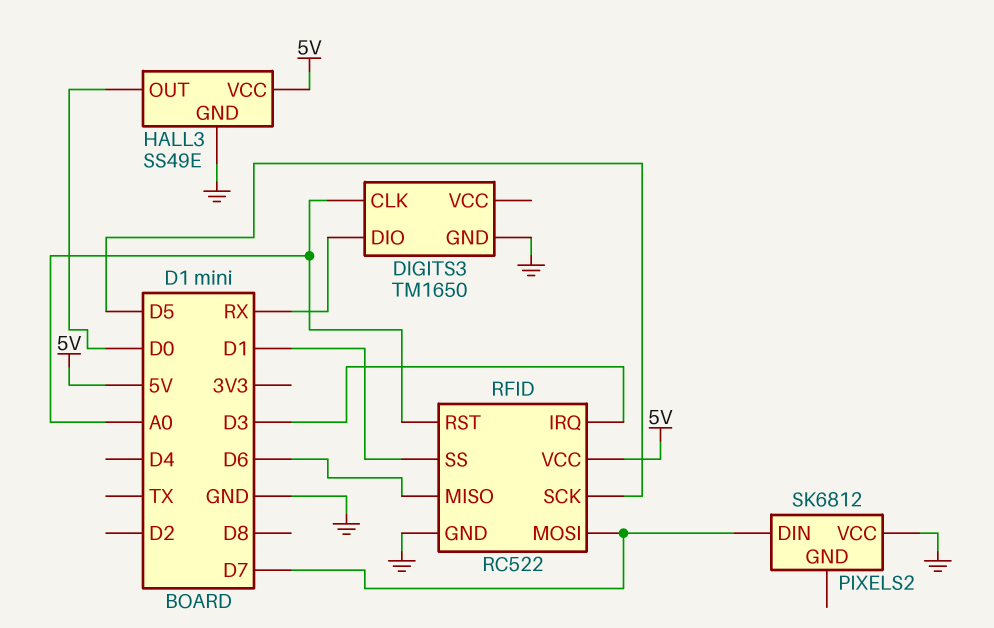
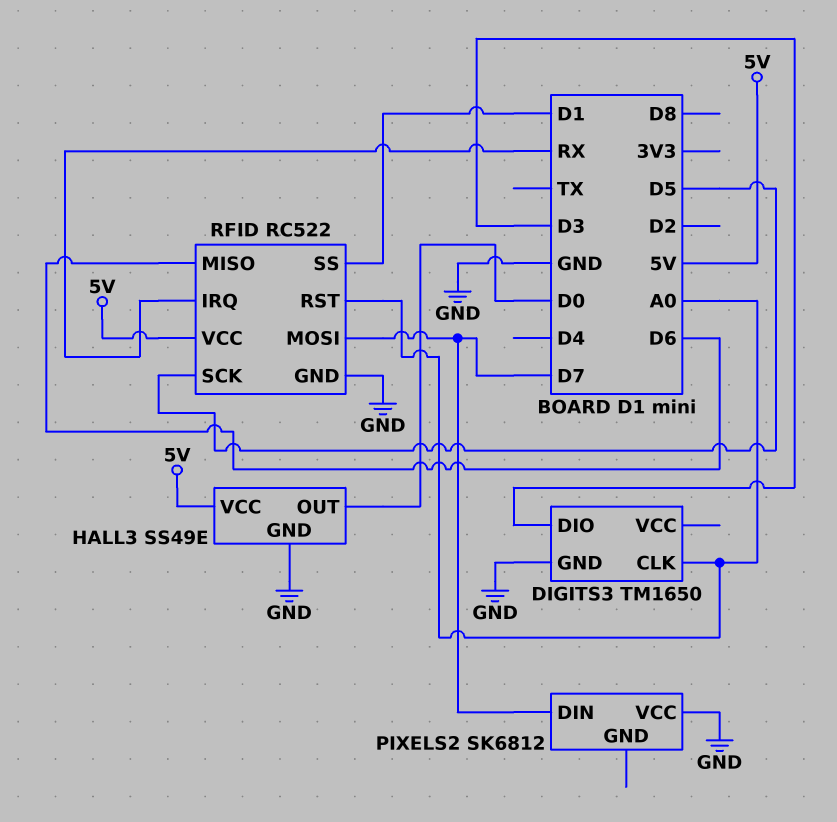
DIGITS3 pin DIO: RX -> D3
RFID pin IRQ: D3 -> RX

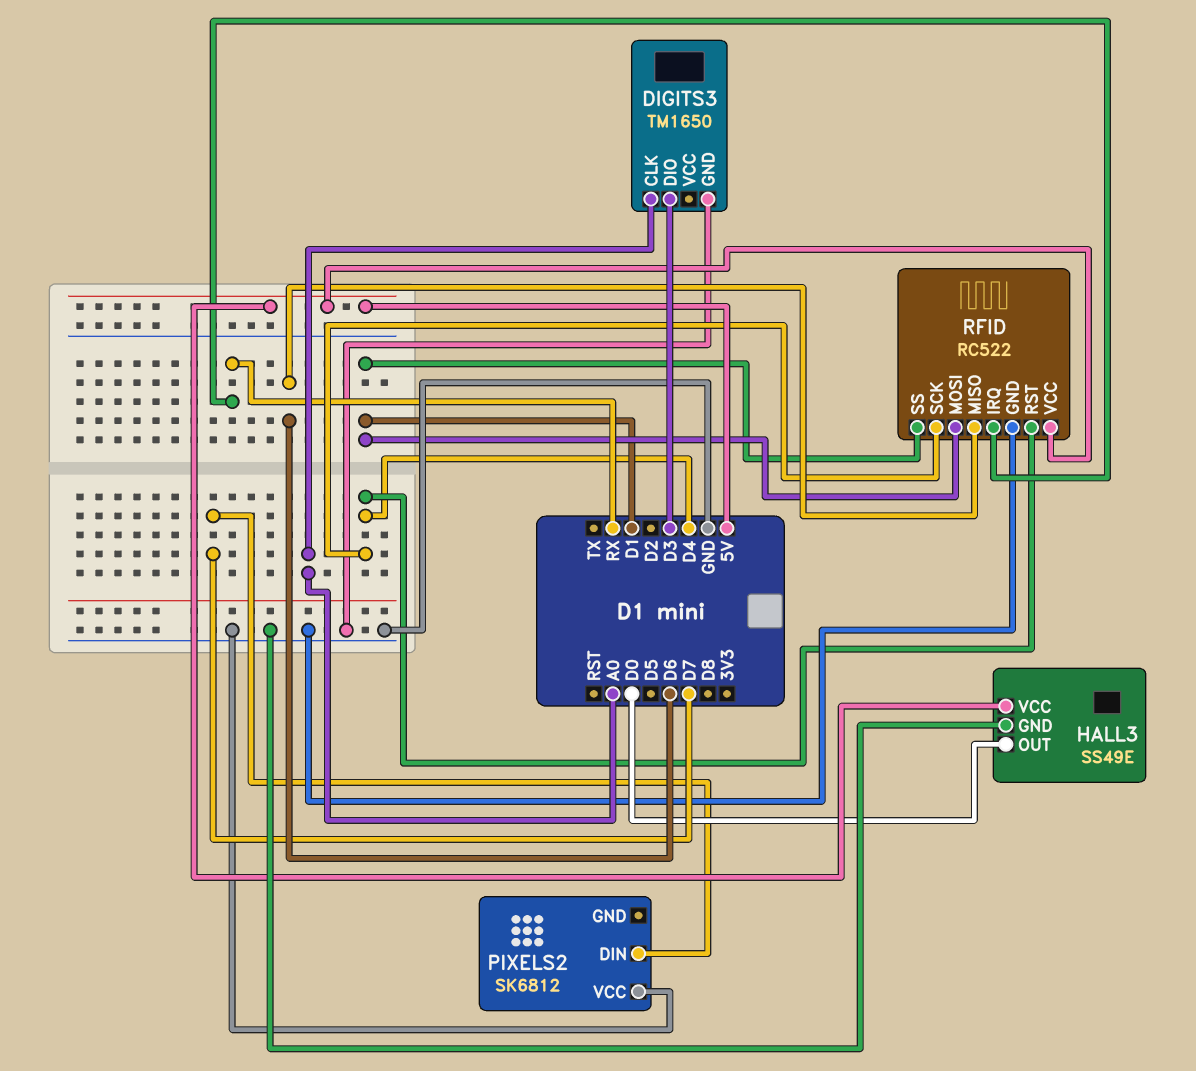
RFID pin MOSI: D7 -> D1
RFID pin RST: A0 -> D4
RFID pin SCK: D5 -> D4

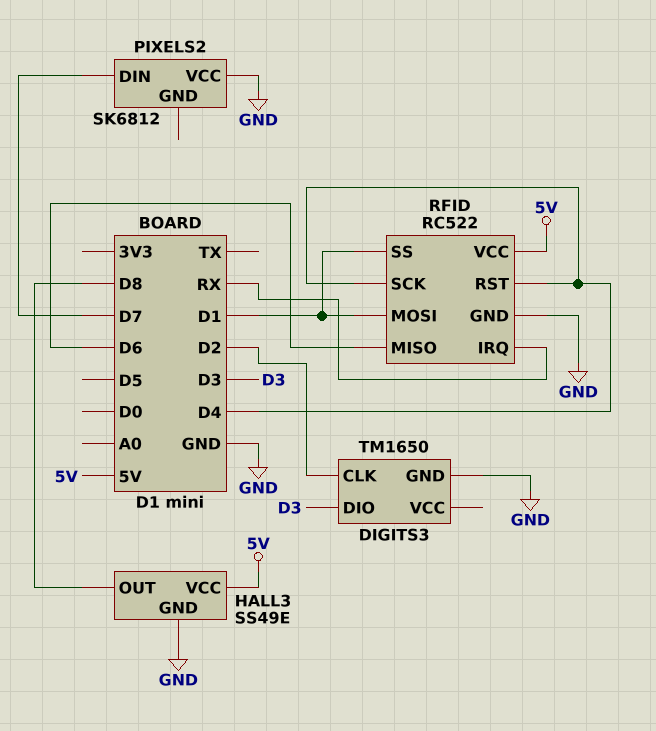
DIGITS3 pin CLK: A0 -> D2
HALL3 pin OUT: D0 -> D8

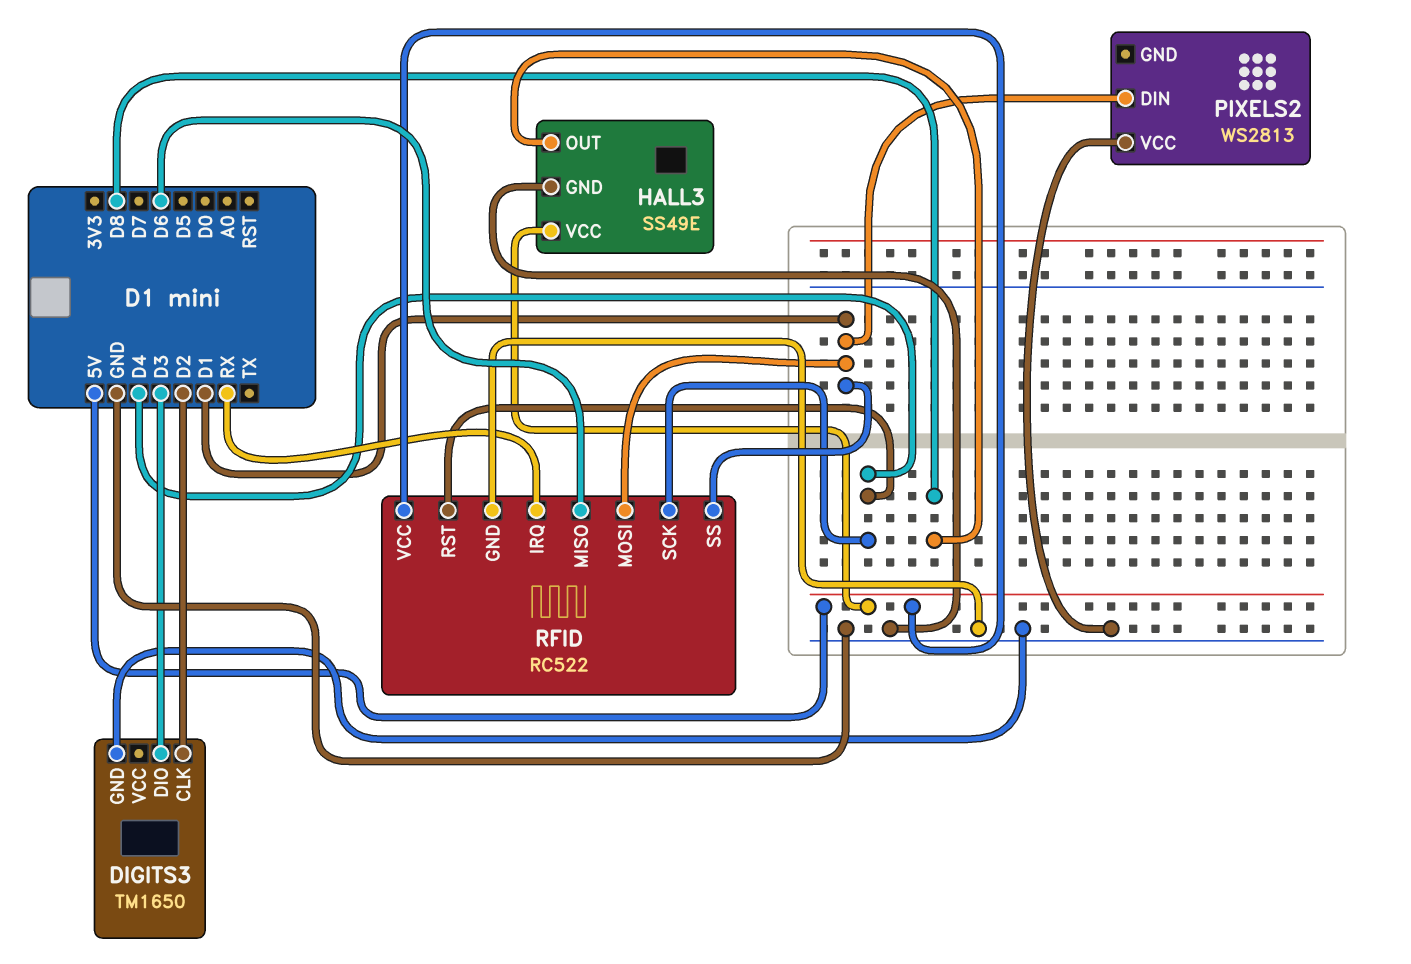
PIXELS2: SK6812 -> WS2813
PIXELS2 pin DIN: D7 -> D1

